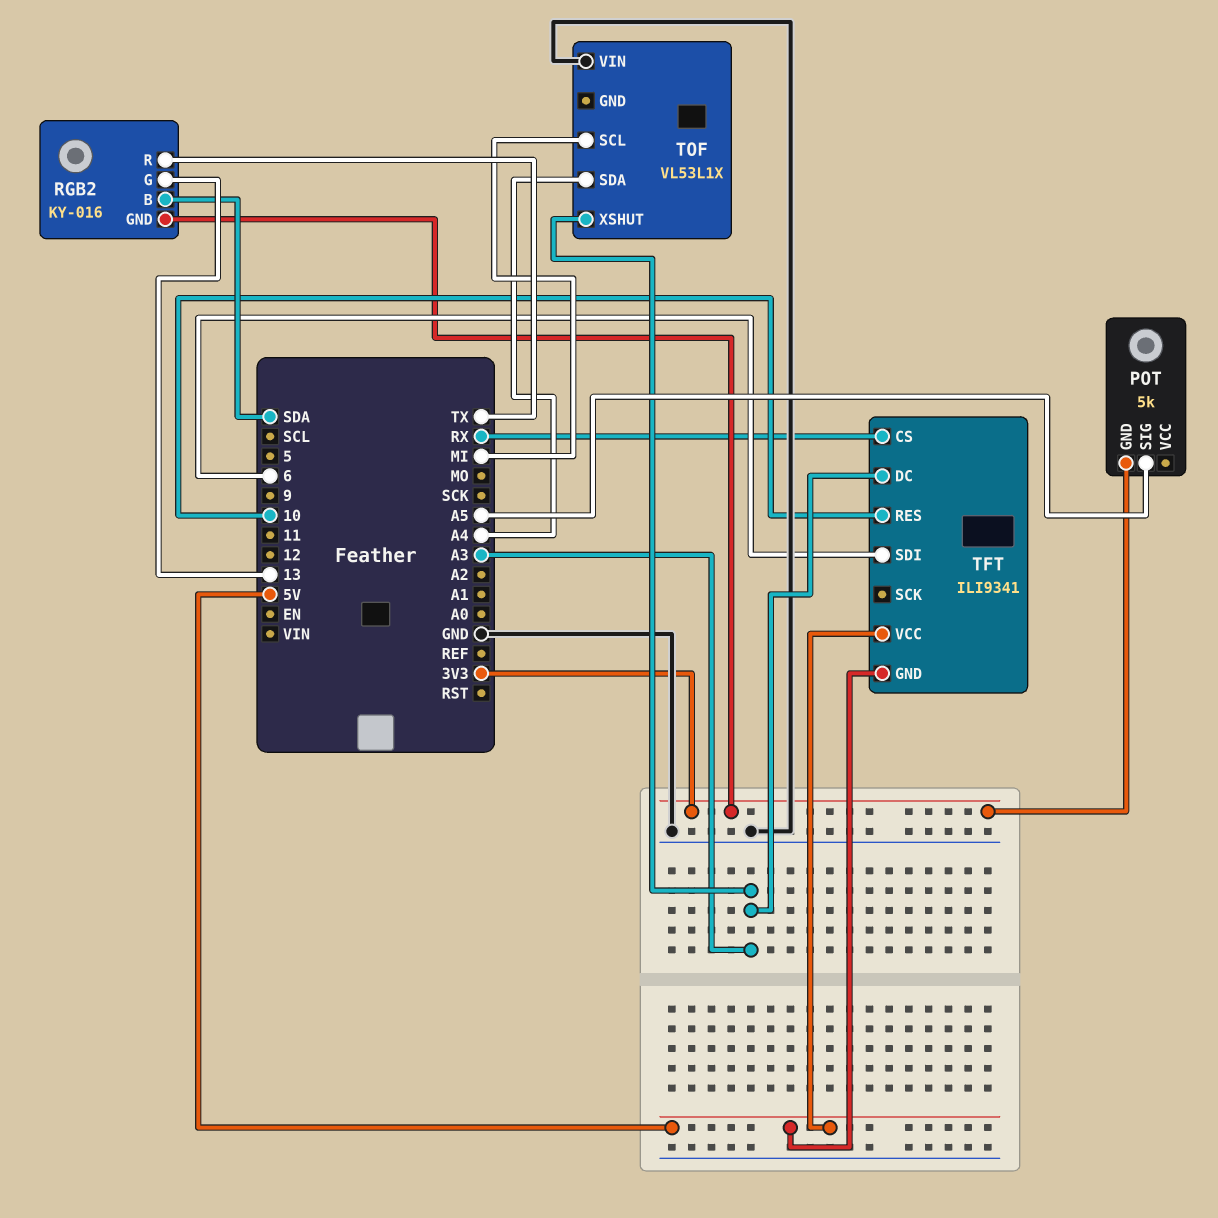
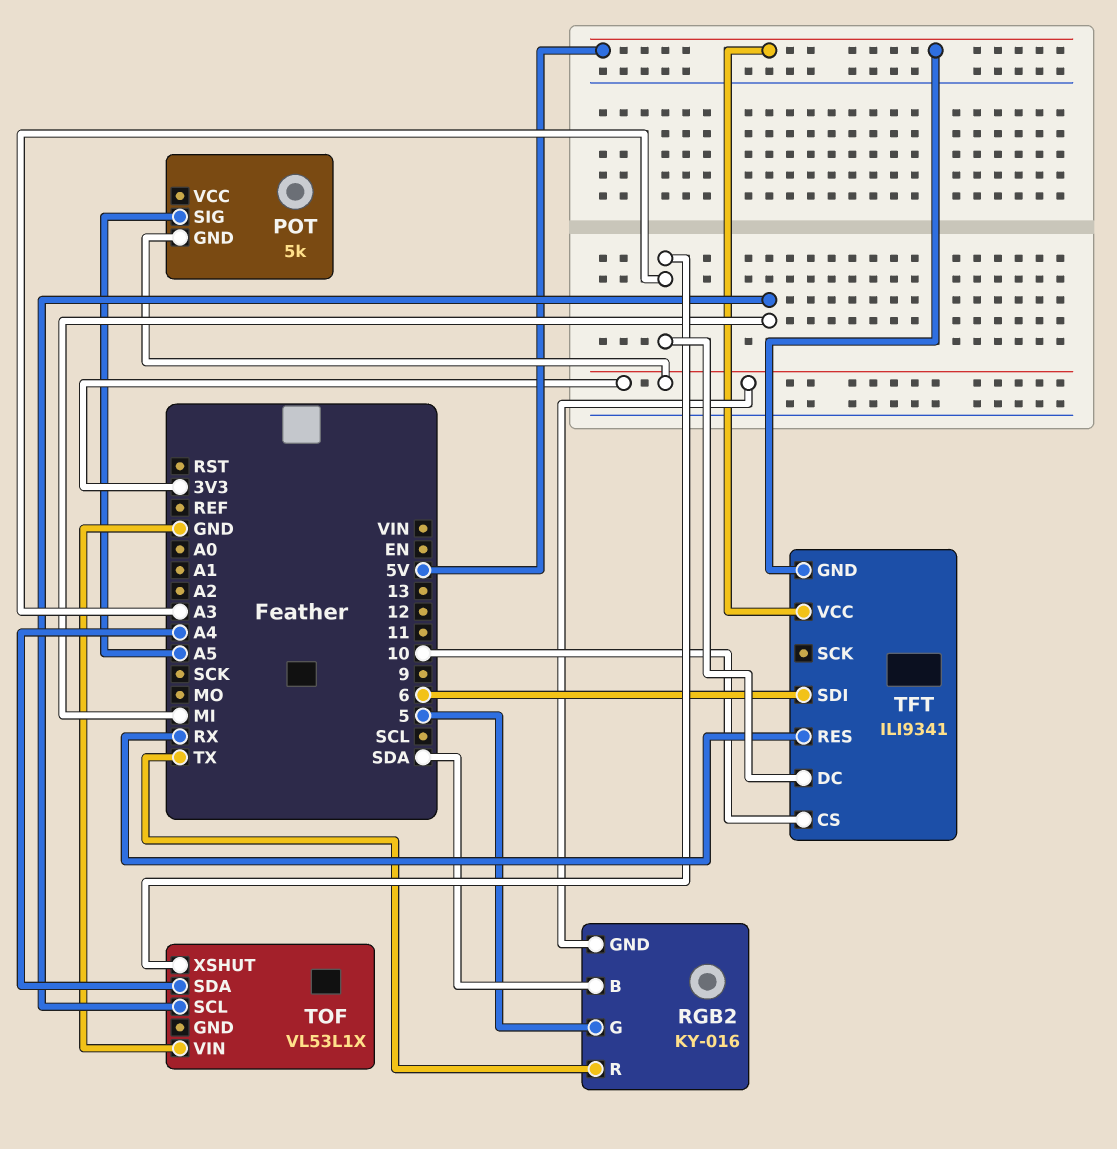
RGB2 pin G: 13 -> 5
TFT pin CS: RX -> 10
TFT pin RES: 10 -> RX

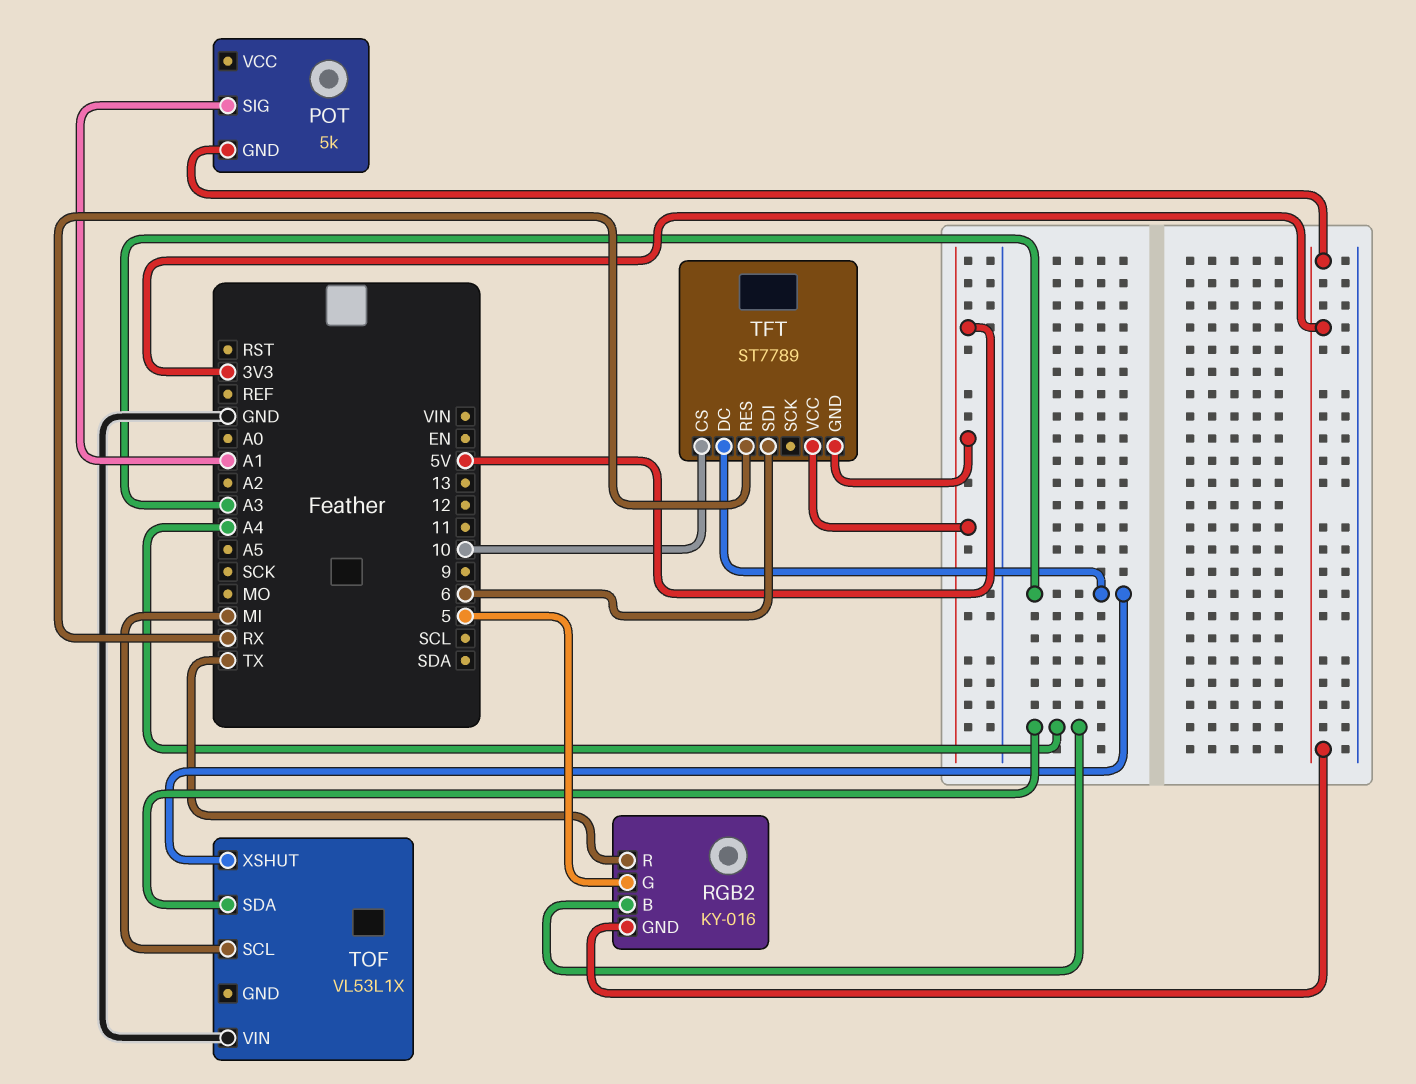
POT pin SIG: A5 -> A1
RGB2 pin B: SDA -> A4
TFT: ILI9341 -> ST7789

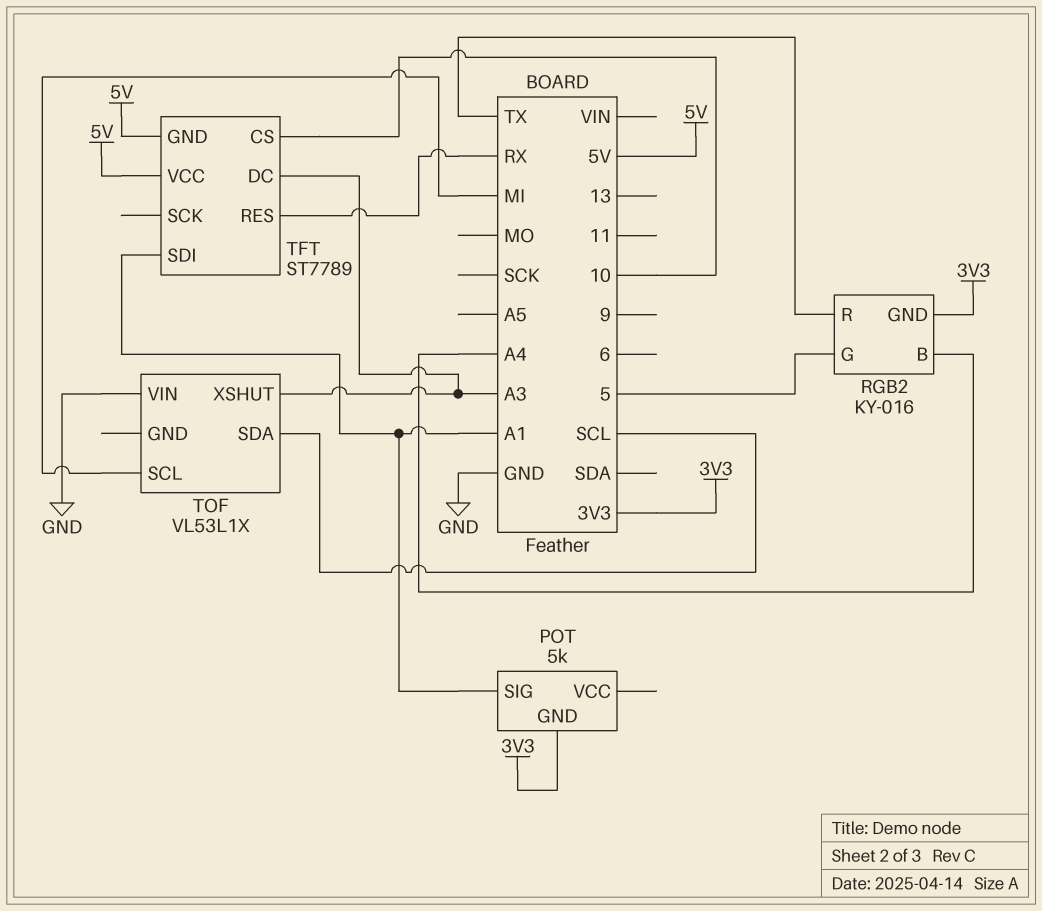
TFT pin SDI: 6 -> A1
TOF pin SDA: A4 -> SCL

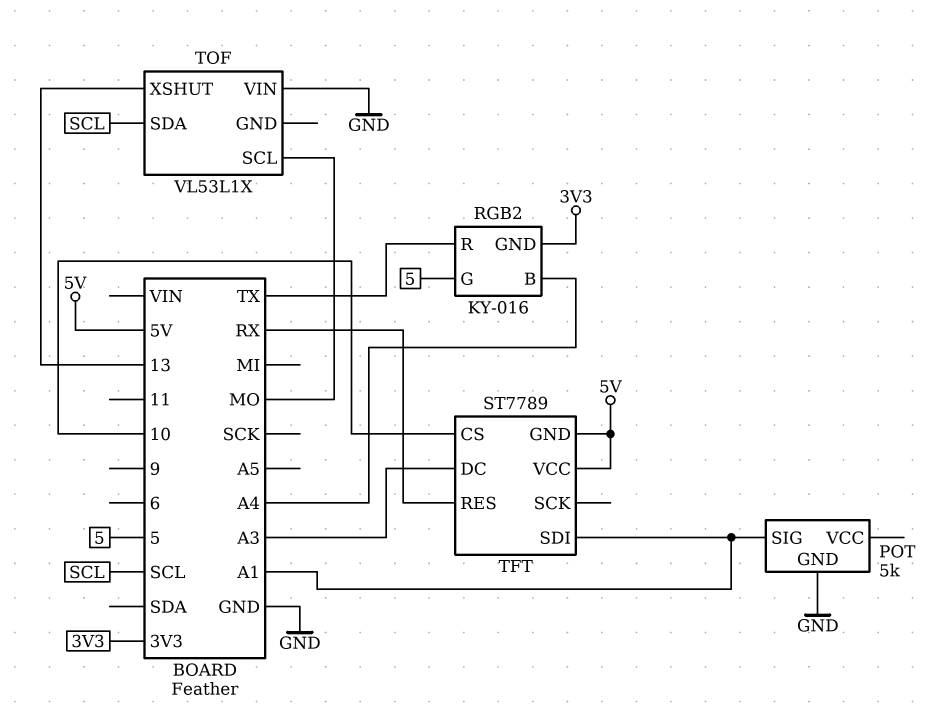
POT pin GND: 3V3 -> GND
TOF pin SCL: MI -> MO
TOF pin XSHUT: A3 -> 13

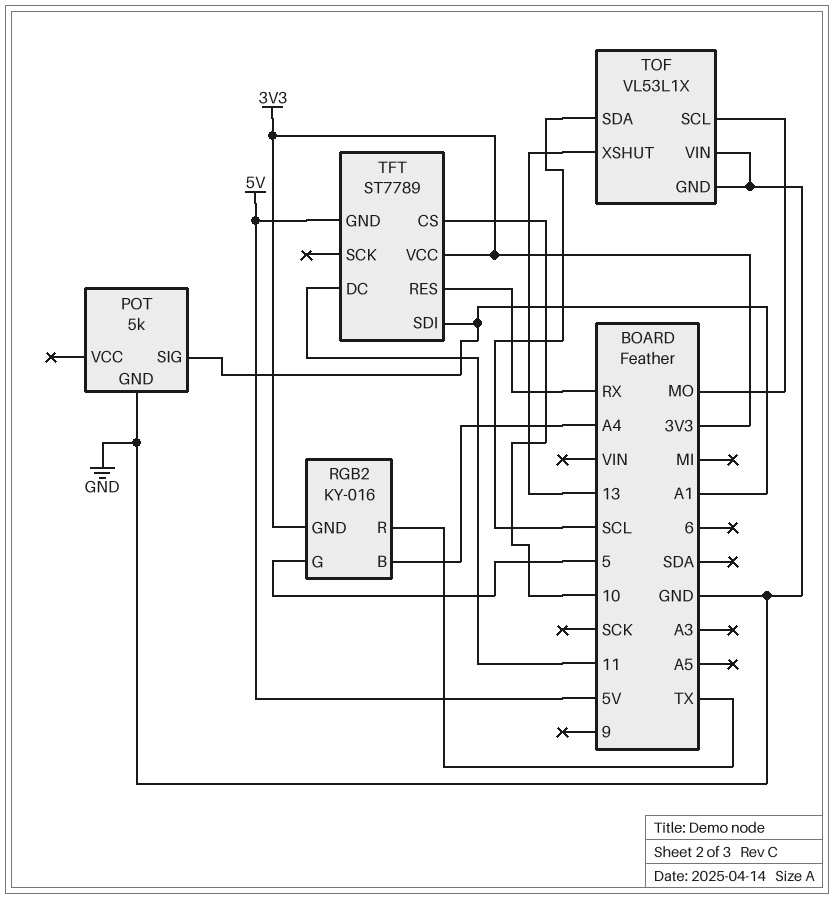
TFT pin DC: A3 -> 11
TFT pin VCC: 5V -> 3V3
TOF pin GND: none -> GND

